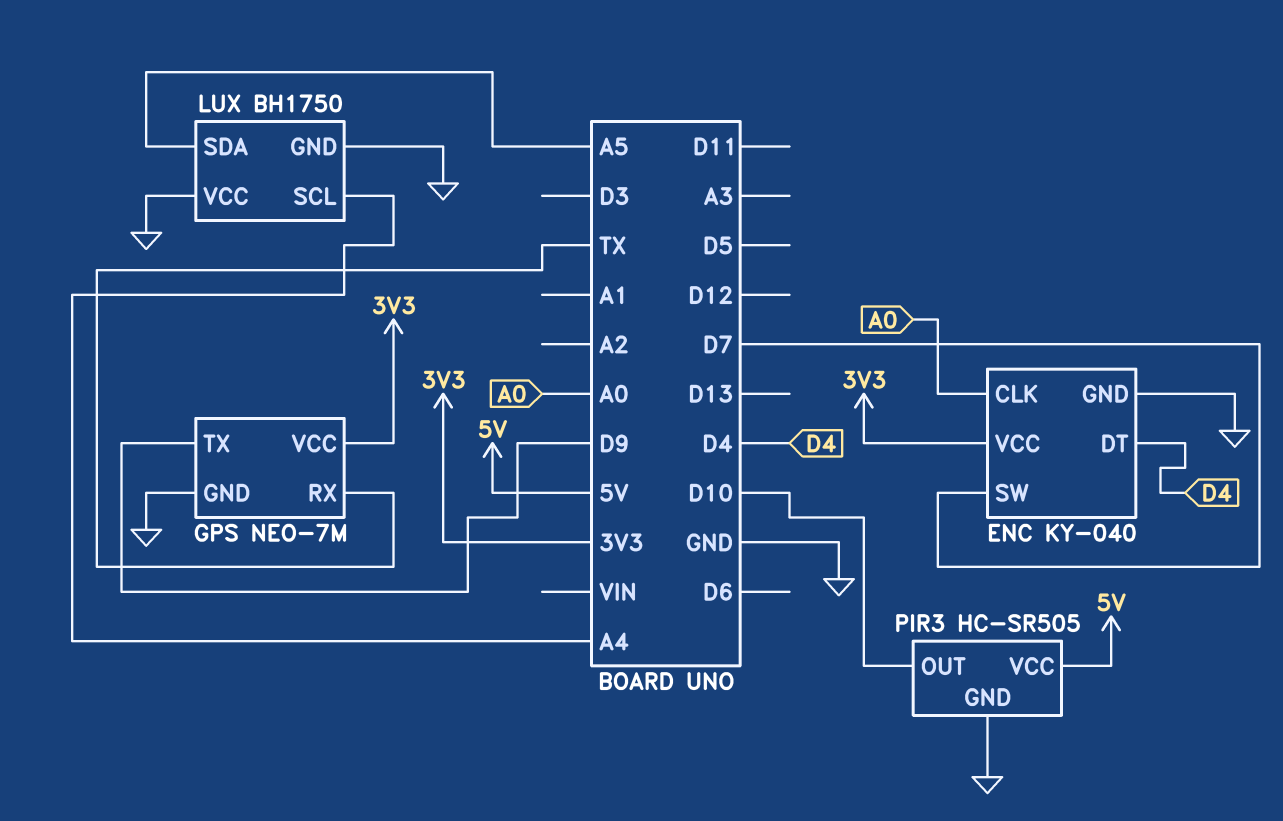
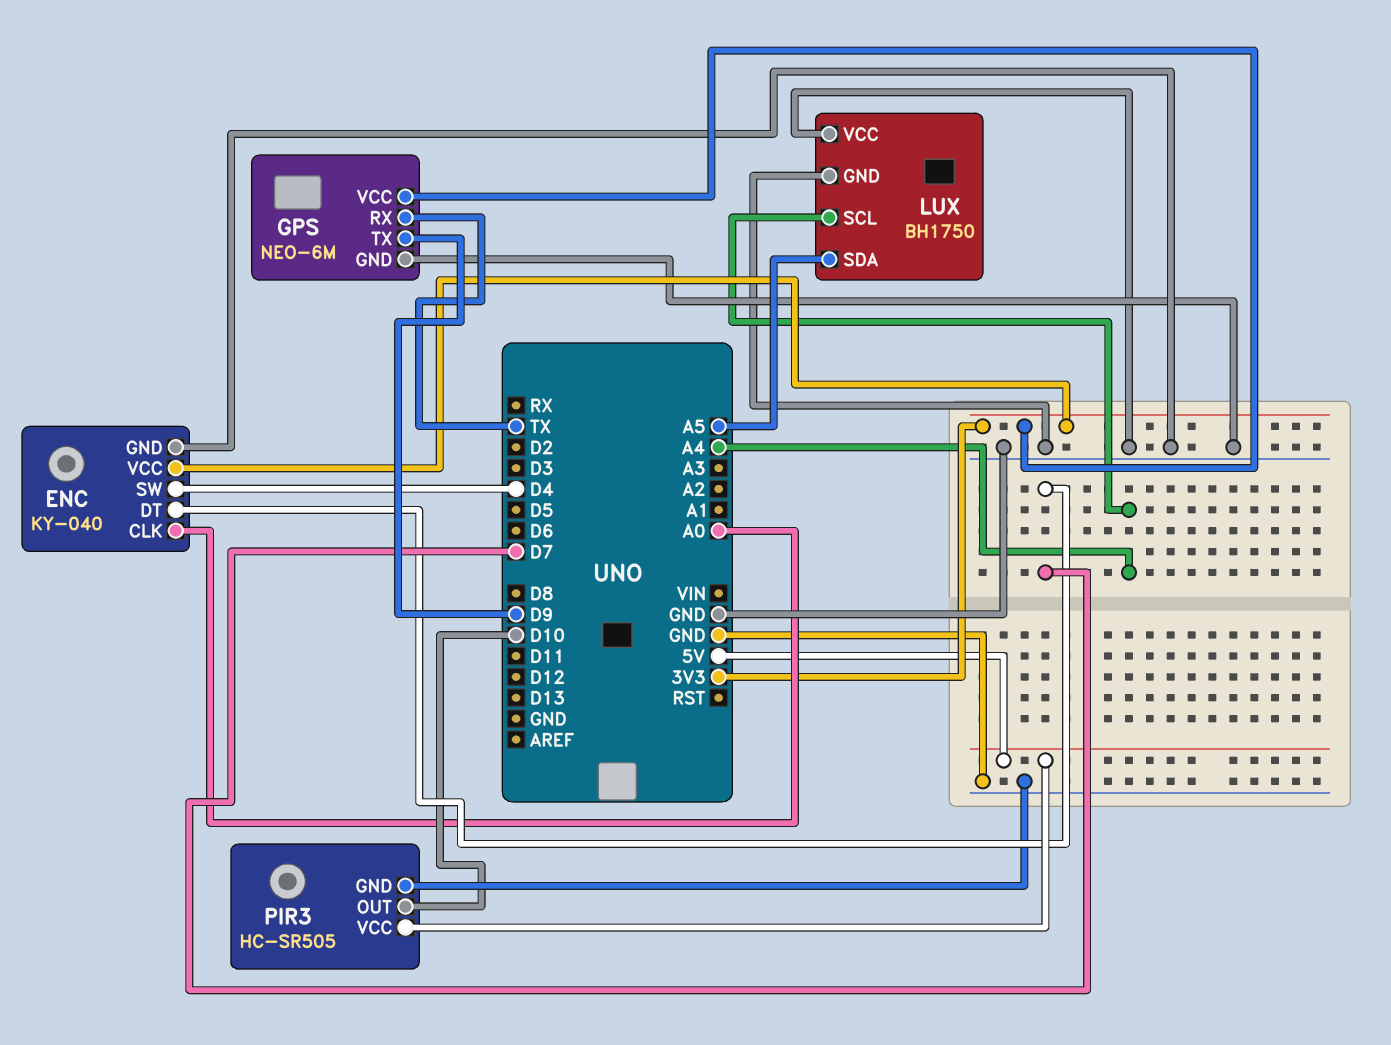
ENC pin DT: D4 -> D7
ENC pin SW: D7 -> D4
GPS: NEO-7M -> NEO-6M

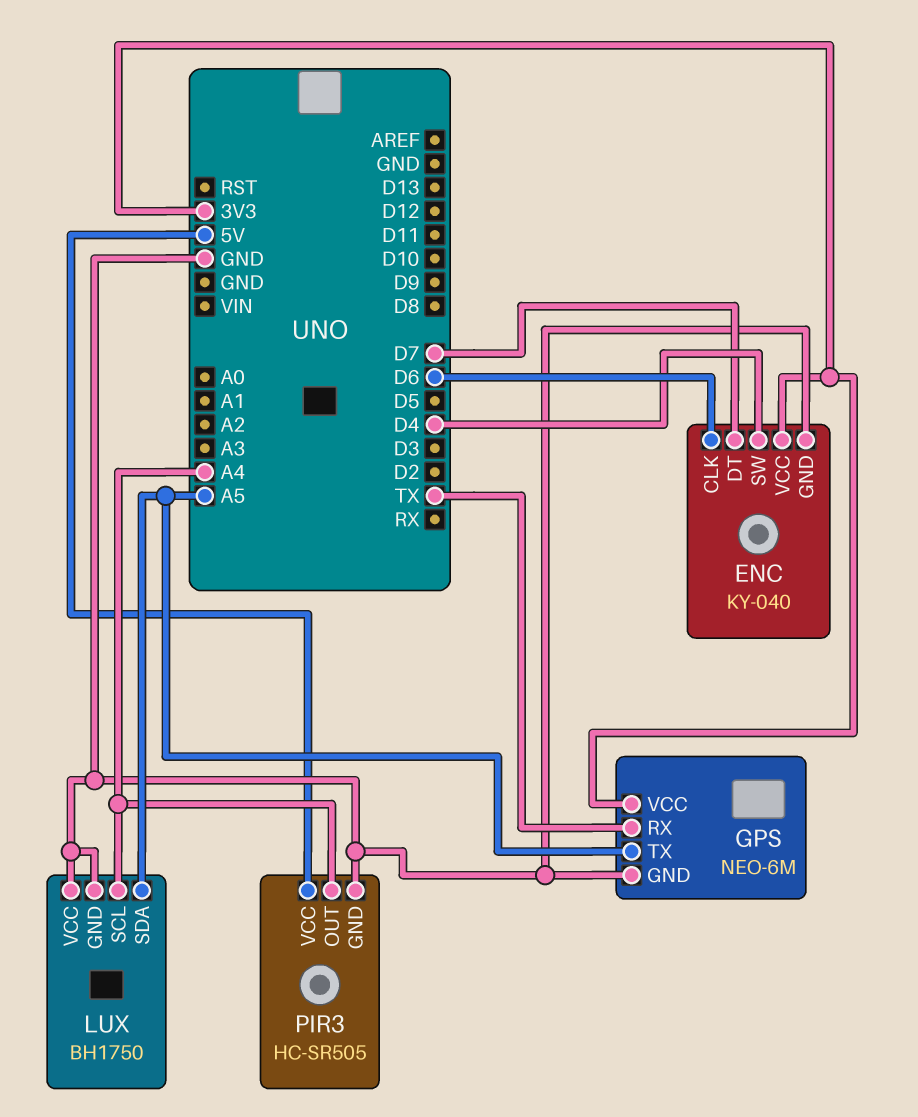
ENC pin CLK: A0 -> D6
GPS pin TX: D9 -> A5
PIR3 pin OUT: D10 -> A4

